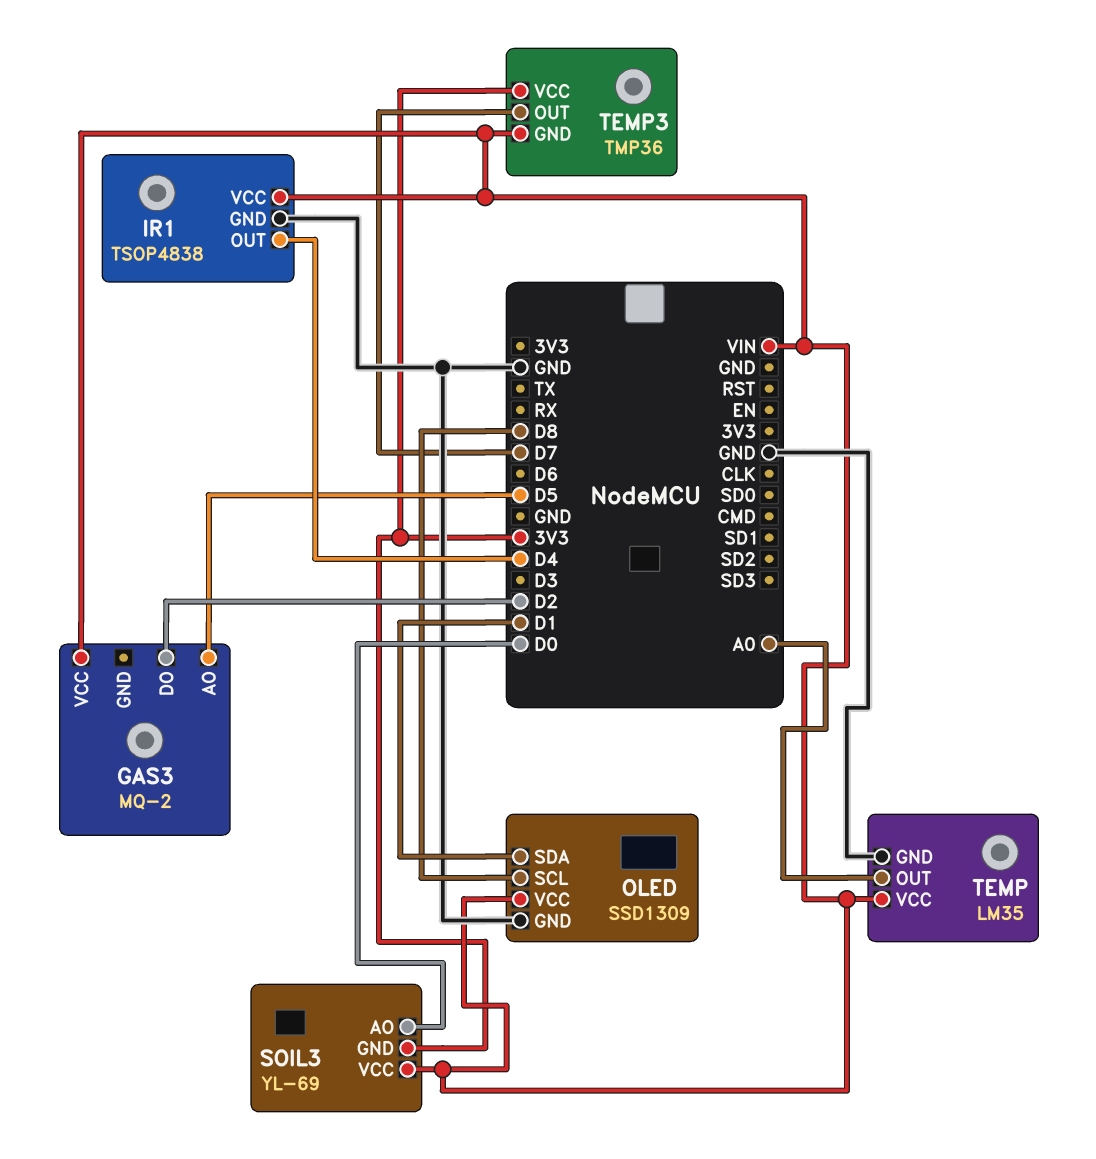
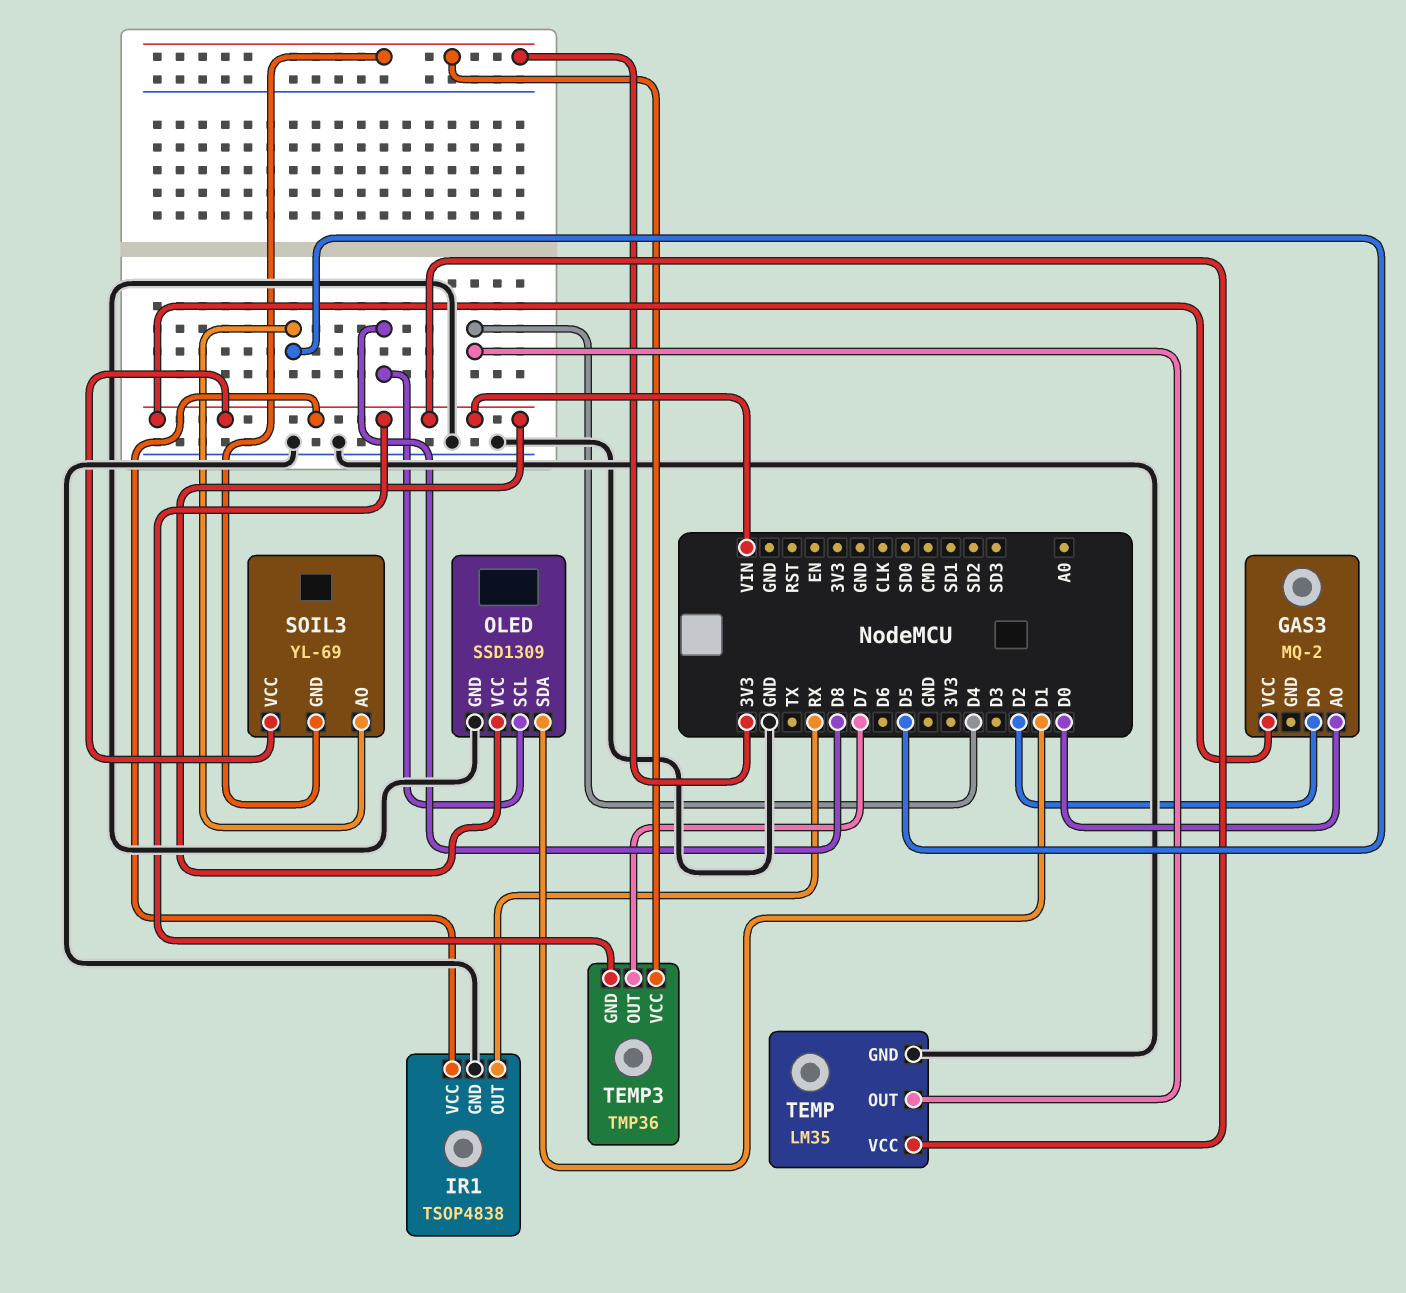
GAS3 pin AO: D5 -> D0
IR1 pin OUT: D4 -> RX
SOIL3 pin AO: D0 -> D5
TEMP pin OUT: A0 -> D4

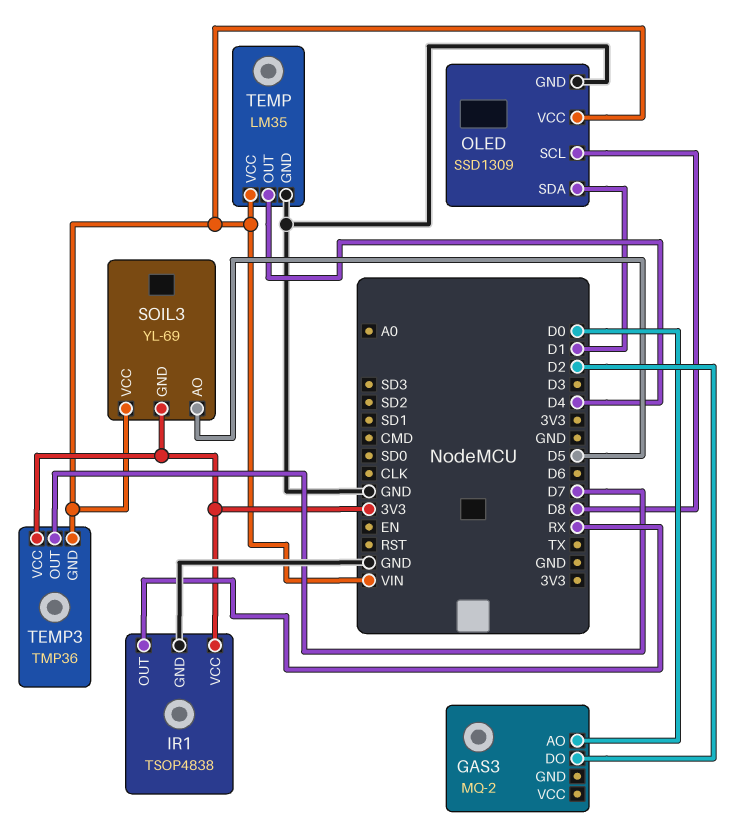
GAS3 pin VCC: VIN -> none
IR1 pin VCC: VIN -> 3V3

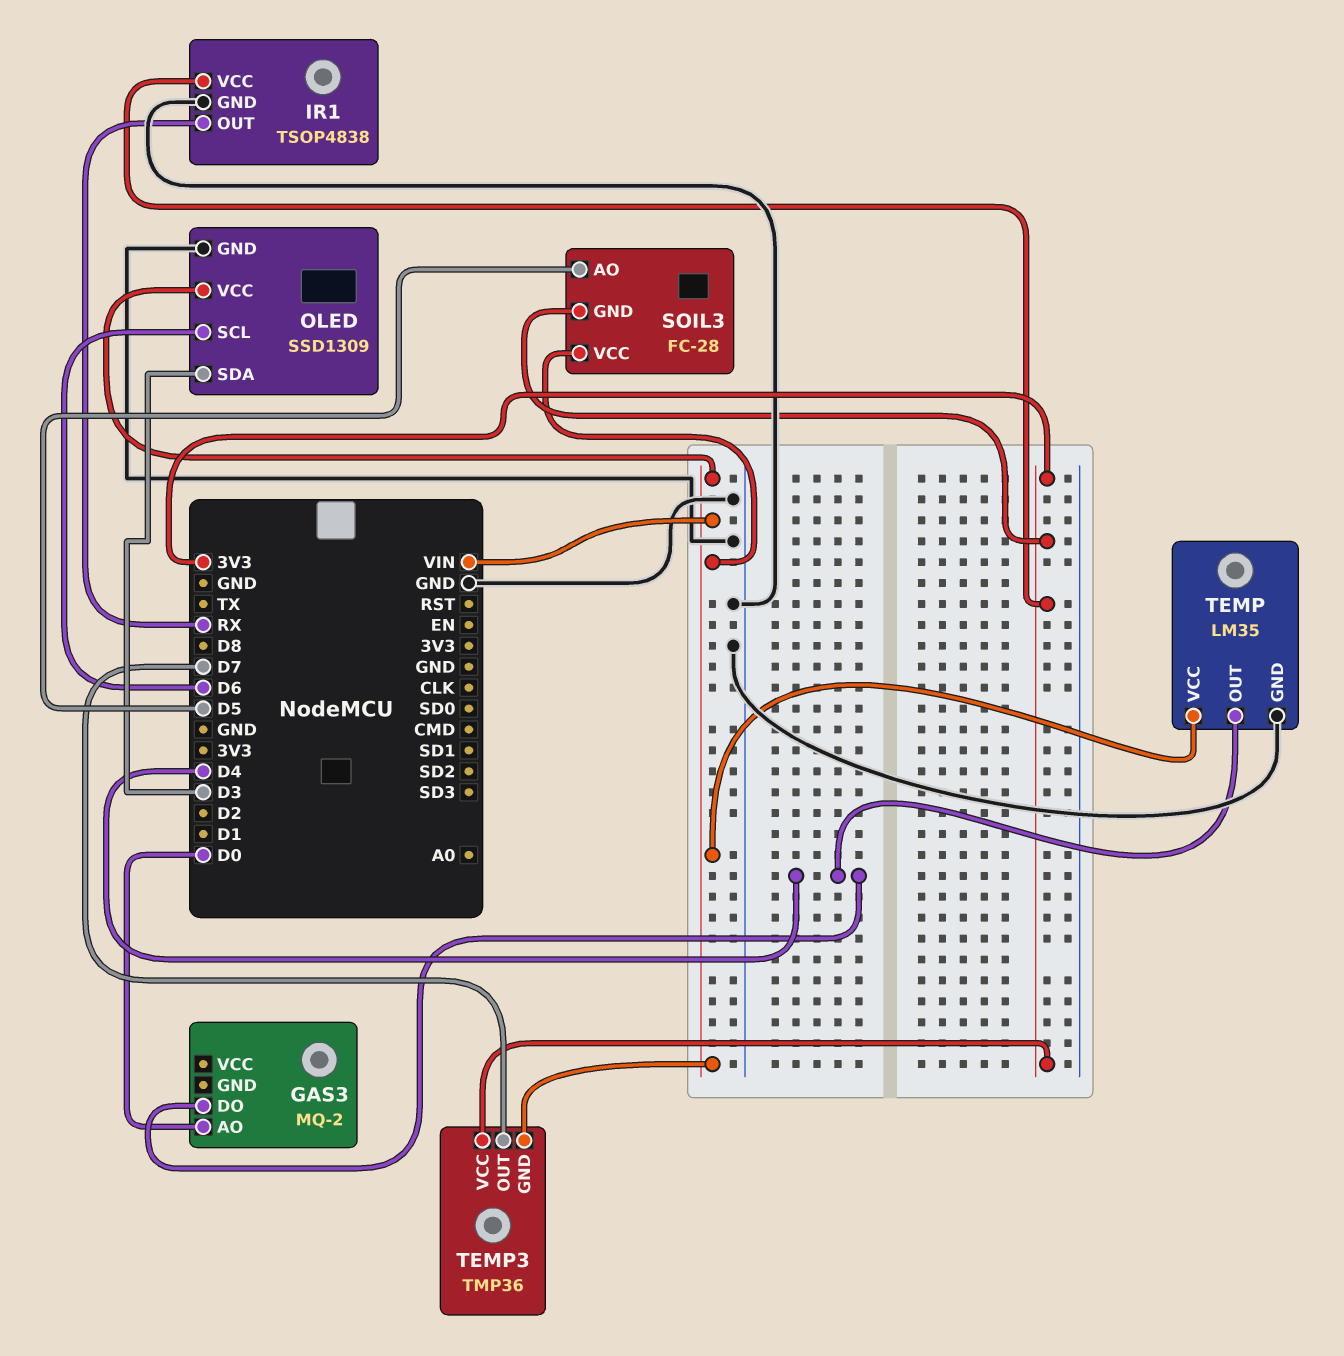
GAS3 pin DO: D2 -> D4
OLED pin SCL: D8 -> D6
OLED pin SDA: D1 -> D3
SOIL3: YL-69 -> FC-28

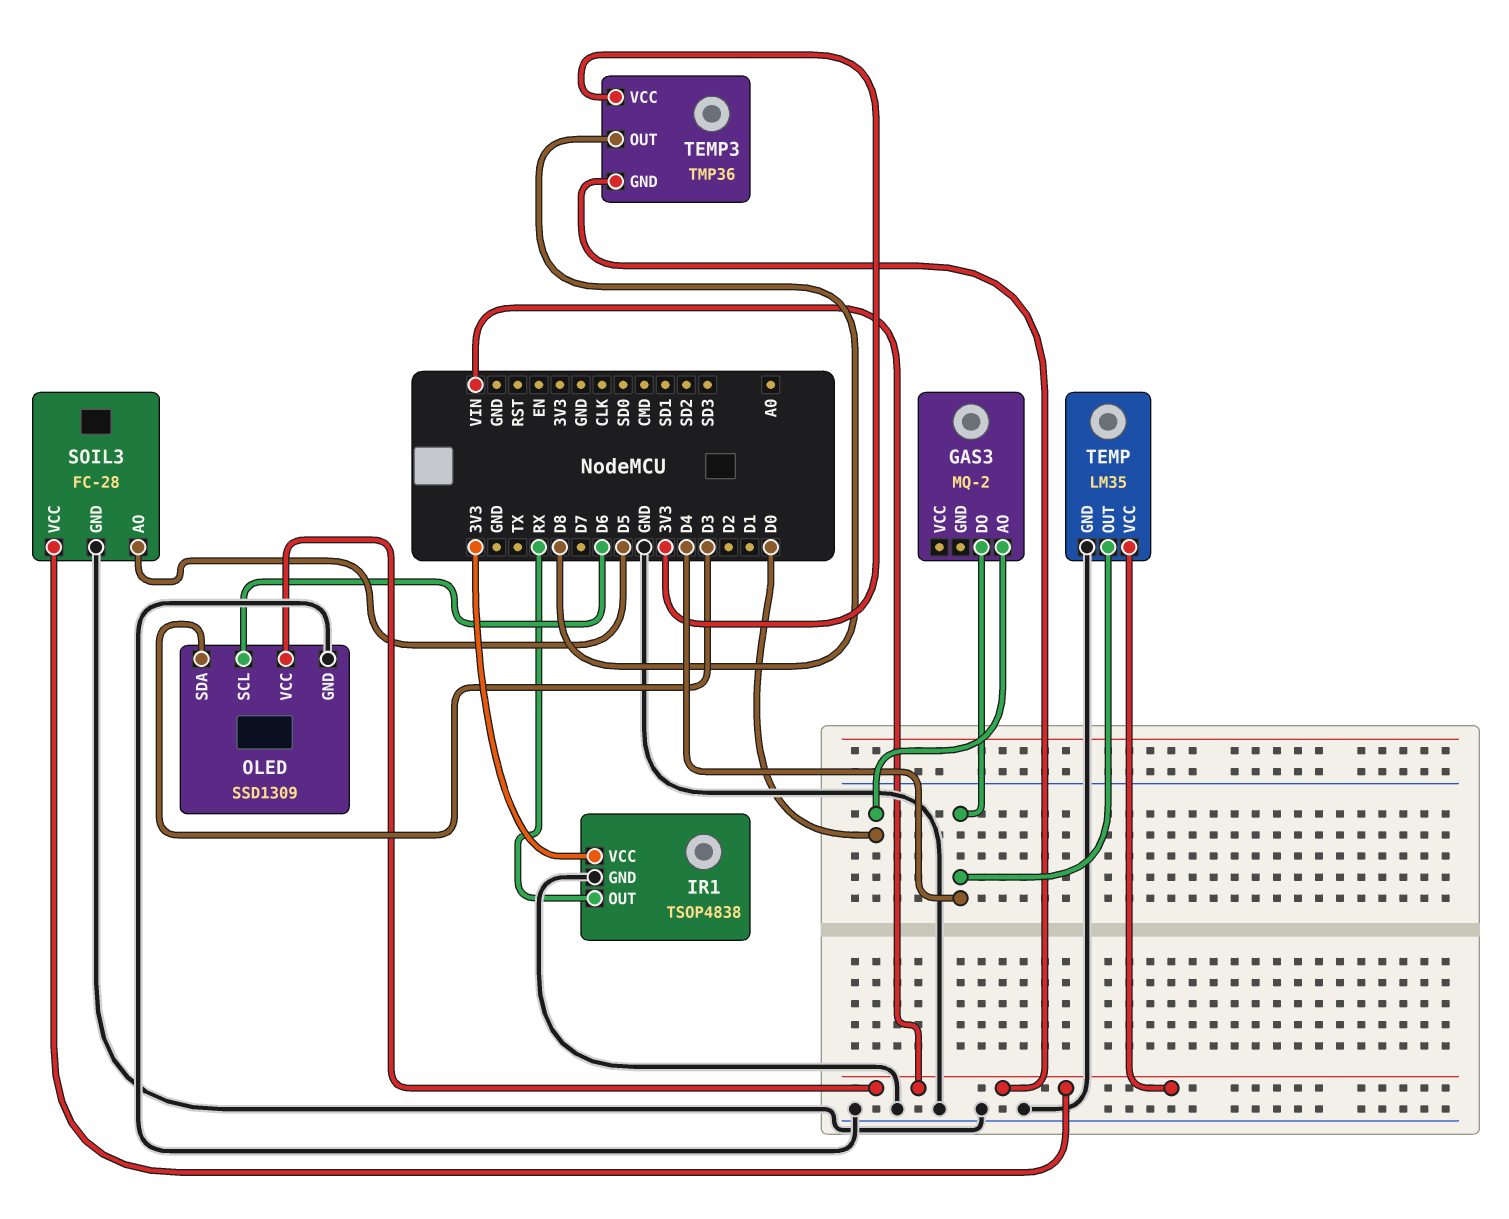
SOIL3 pin GND: 3V3 -> GND
TEMP3 pin OUT: D7 -> D8

